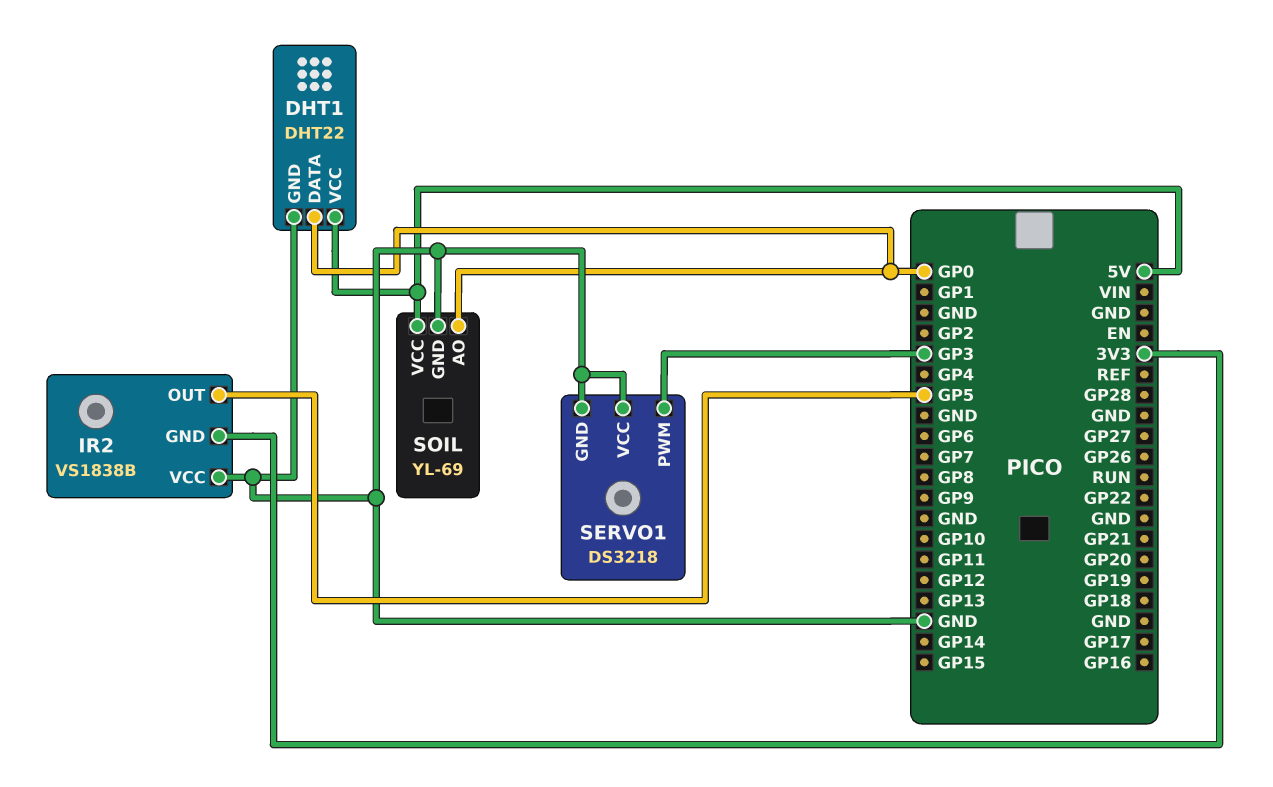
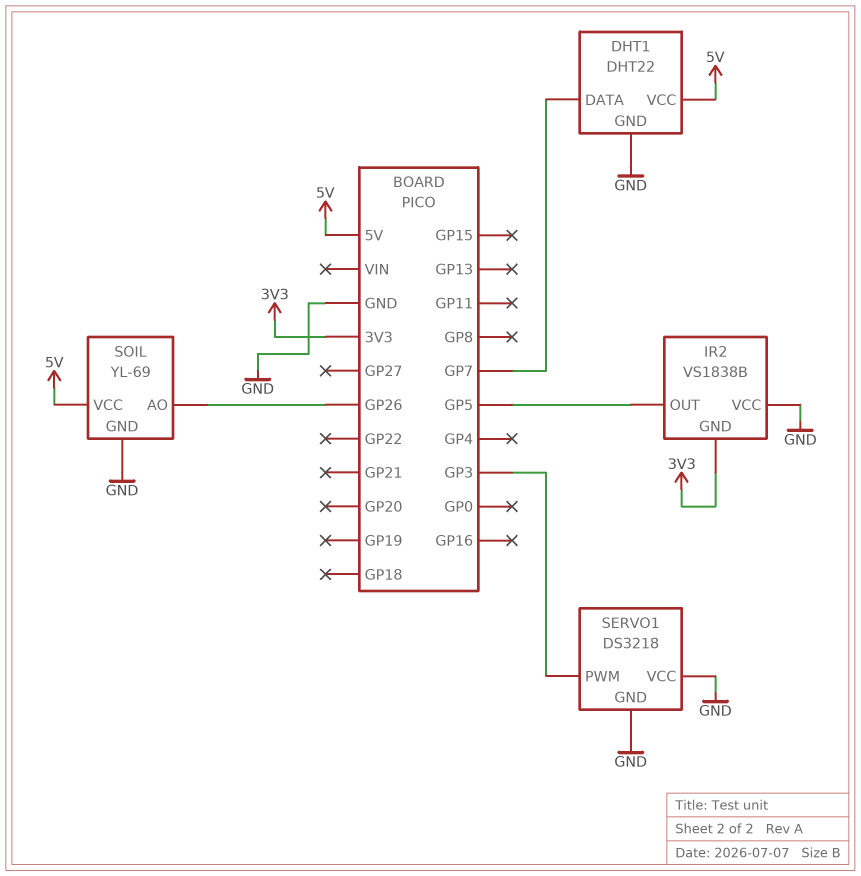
DHT1 pin DATA: GP0 -> GP7
SOIL pin AO: GP0 -> GP26

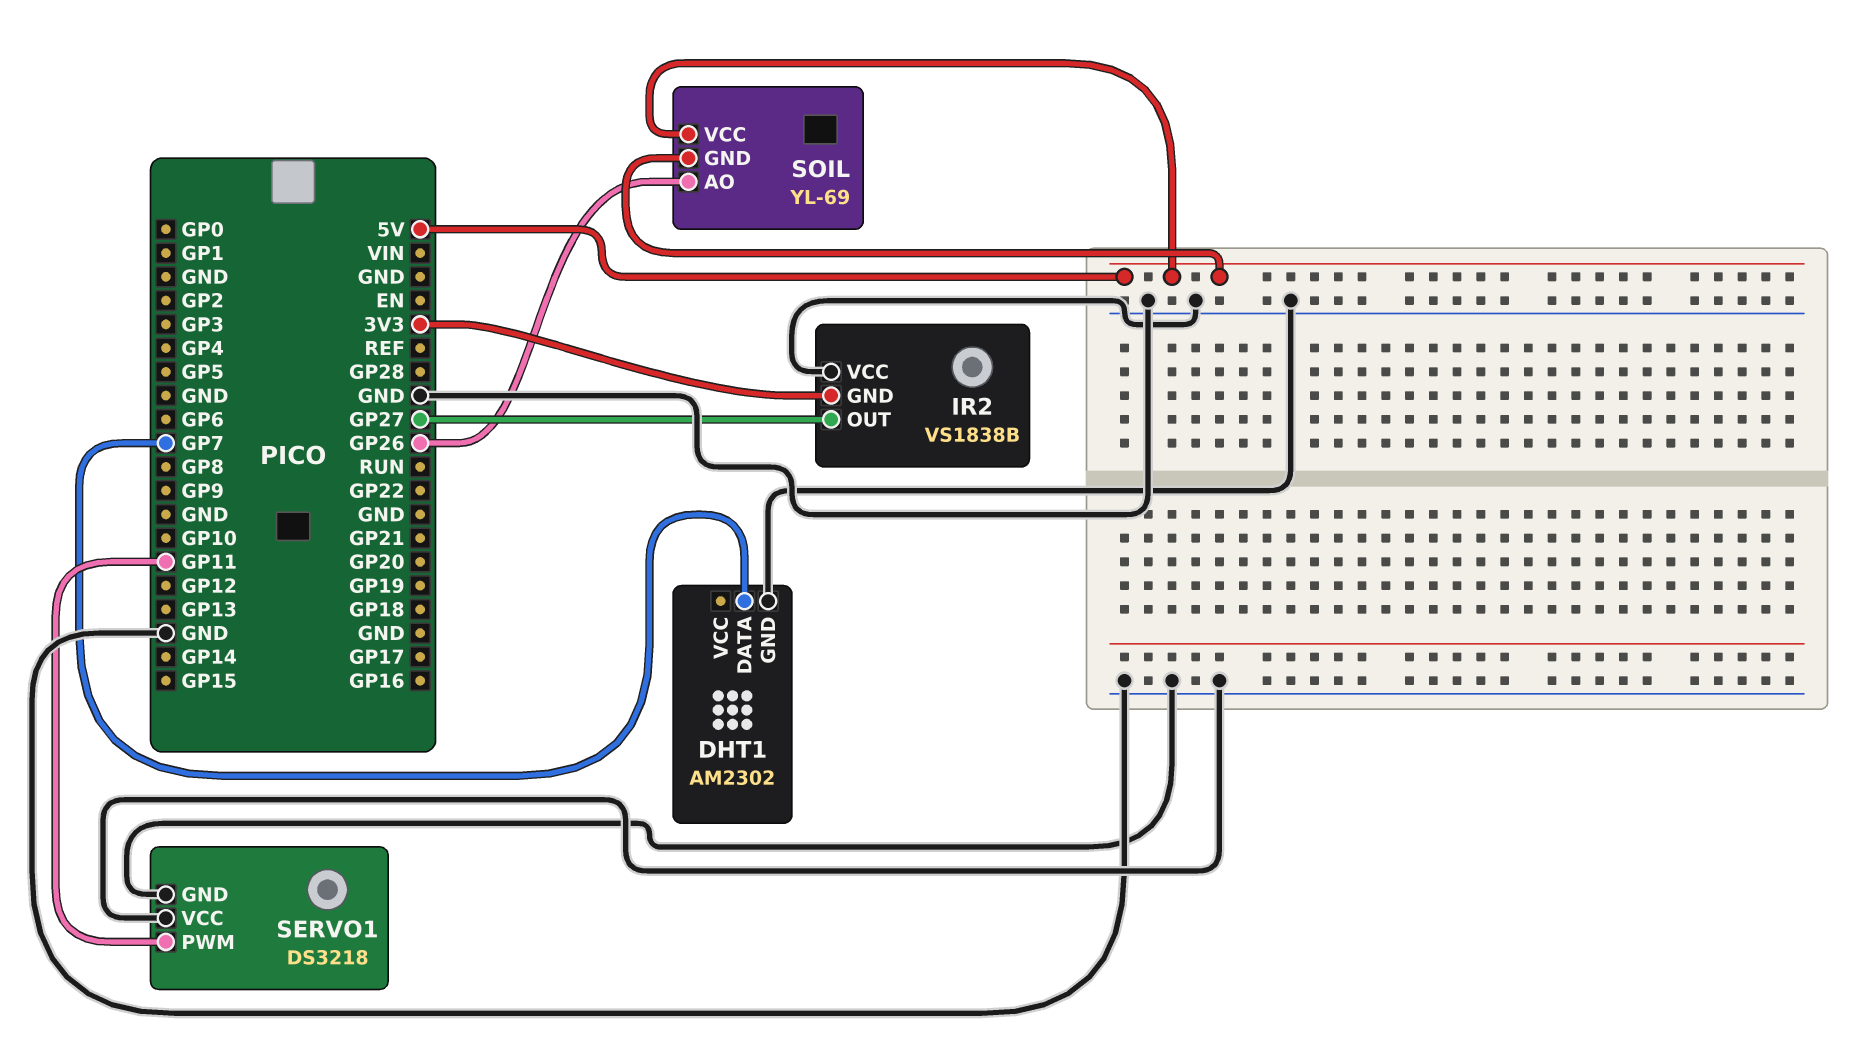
DHT1: DHT22 -> AM2302
DHT1 pin VCC: 5V -> none
IR2 pin OUT: GP5 -> GP27
SERVO1 pin PWM: GP3 -> GP11
SOIL pin GND: GND -> 5V

